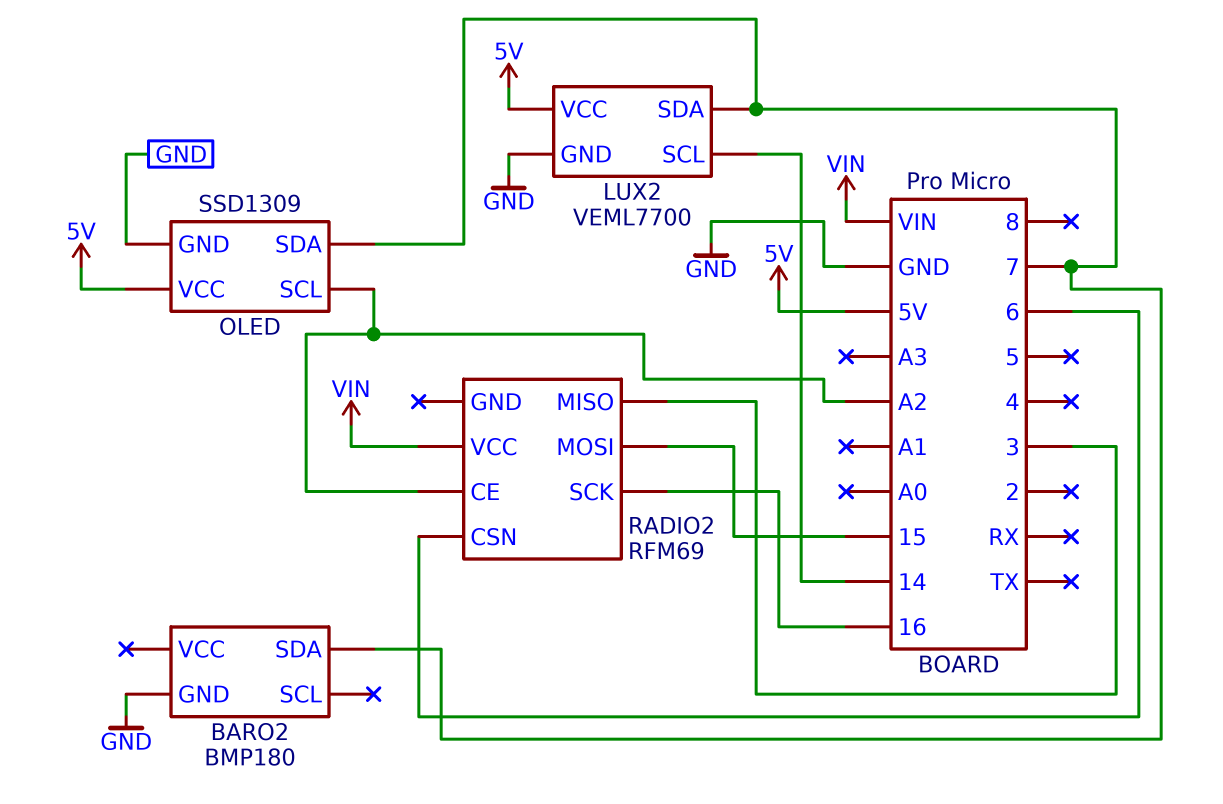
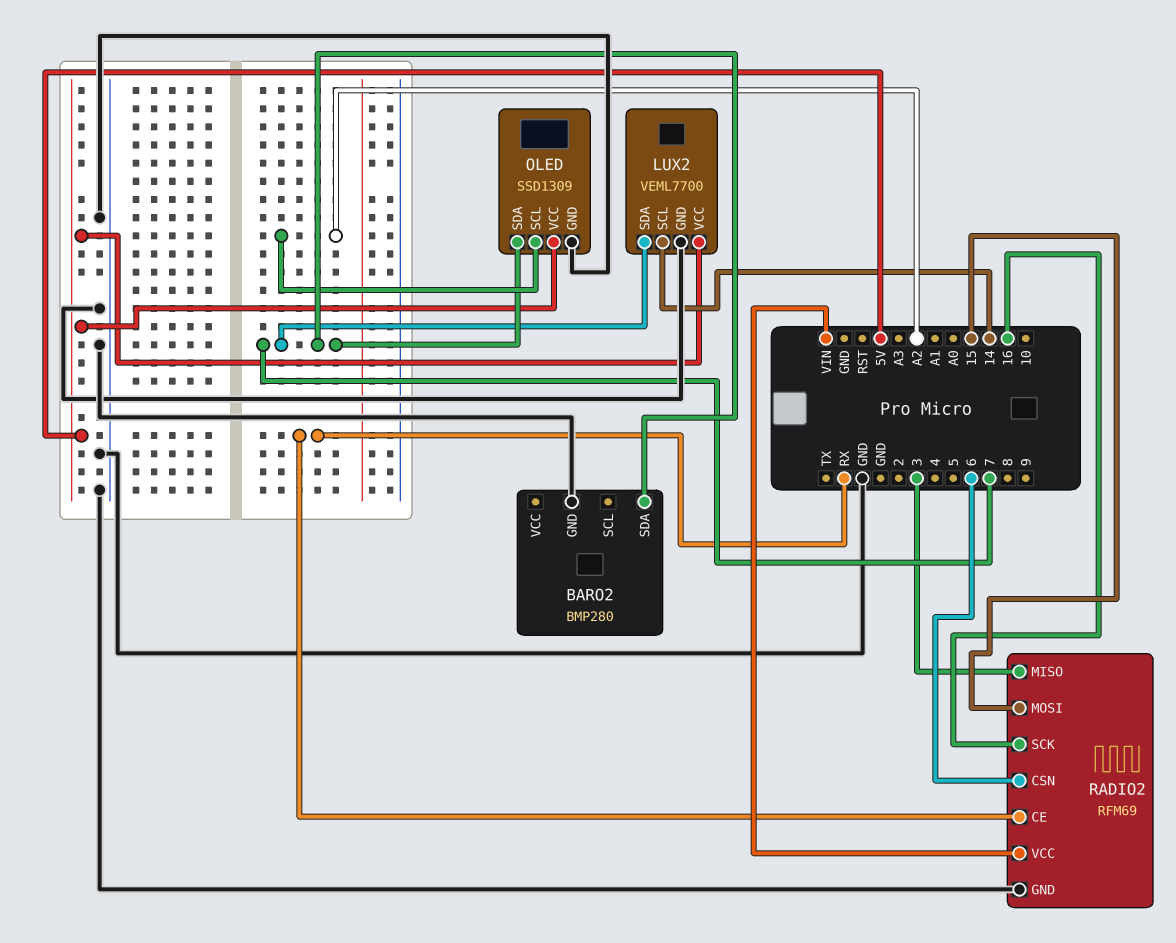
BARO2: BMP180 -> BMP280
RADIO2 pin CE: A2 -> RX
RADIO2 pin GND: none -> GND

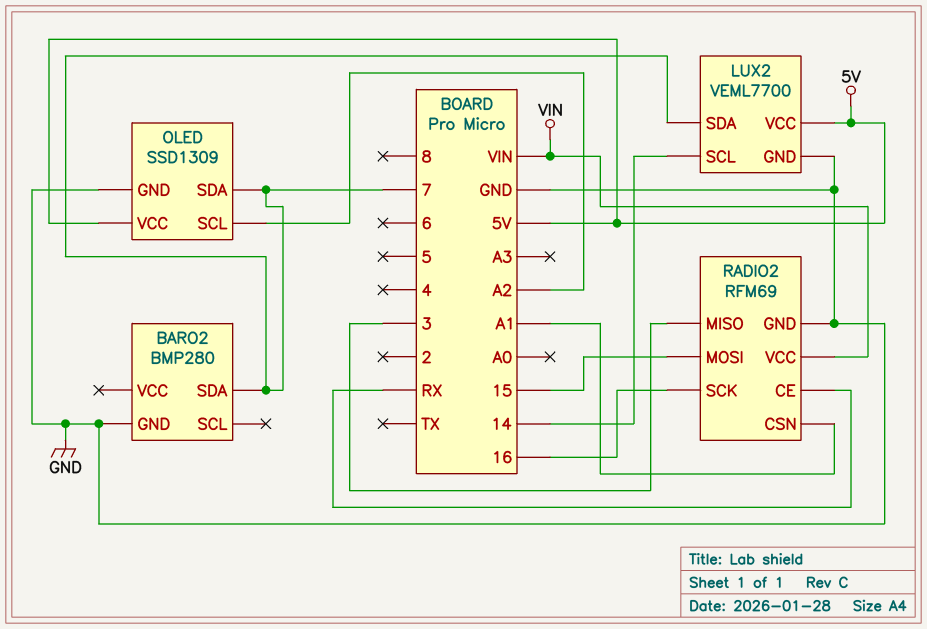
RADIO2 pin CSN: 6 -> A1

